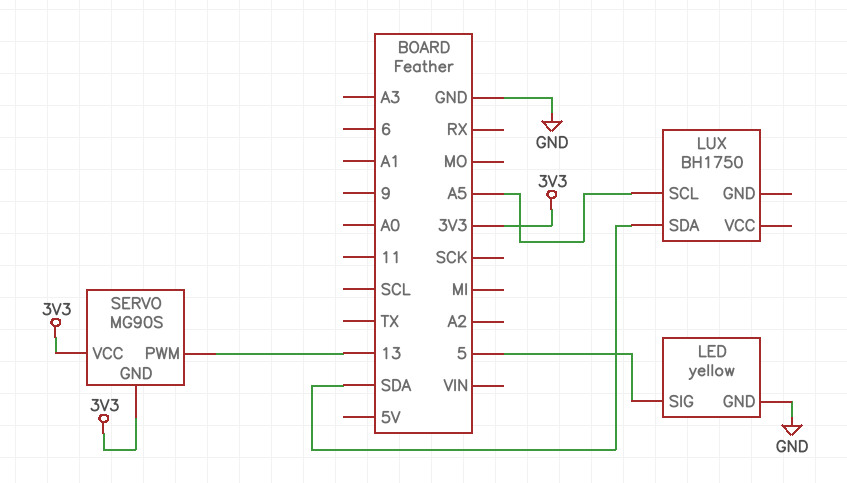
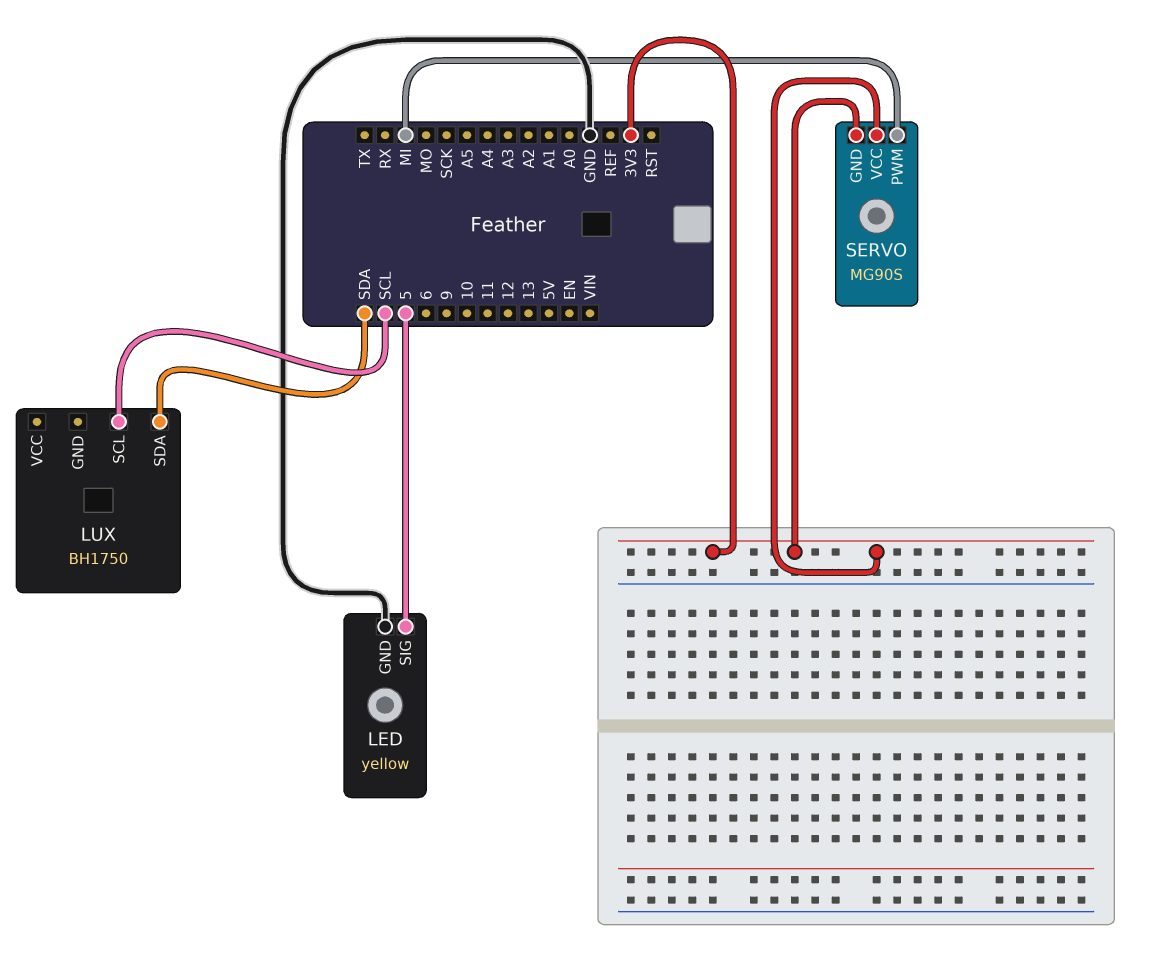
LUX pin SCL: A5 -> SCL
SERVO pin PWM: 13 -> MI

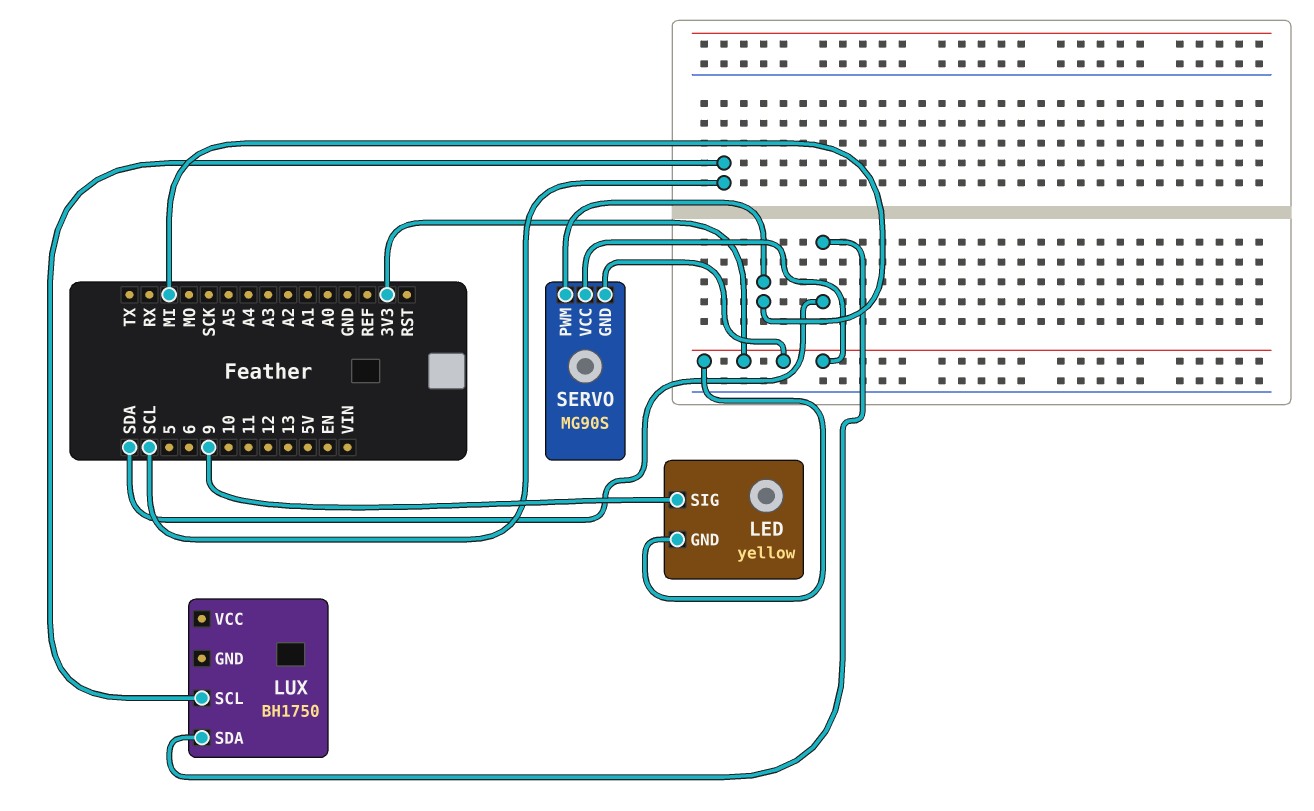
LED pin GND: GND -> 3V3
LED pin SIG: 5 -> 9

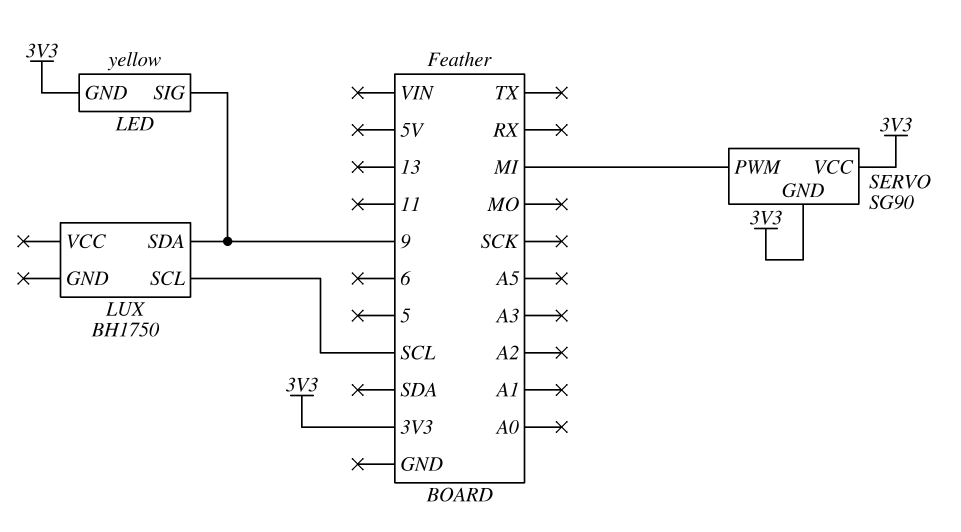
LUX pin SDA: SDA -> 9
SERVO: MG90S -> SG90

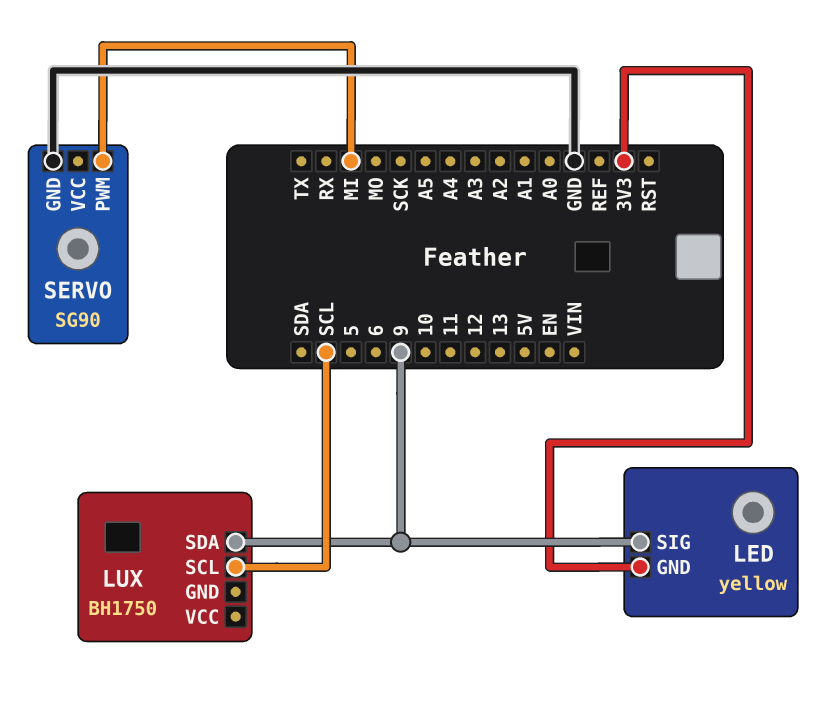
SERVO pin GND: 3V3 -> GND
SERVO pin VCC: 3V3 -> none

